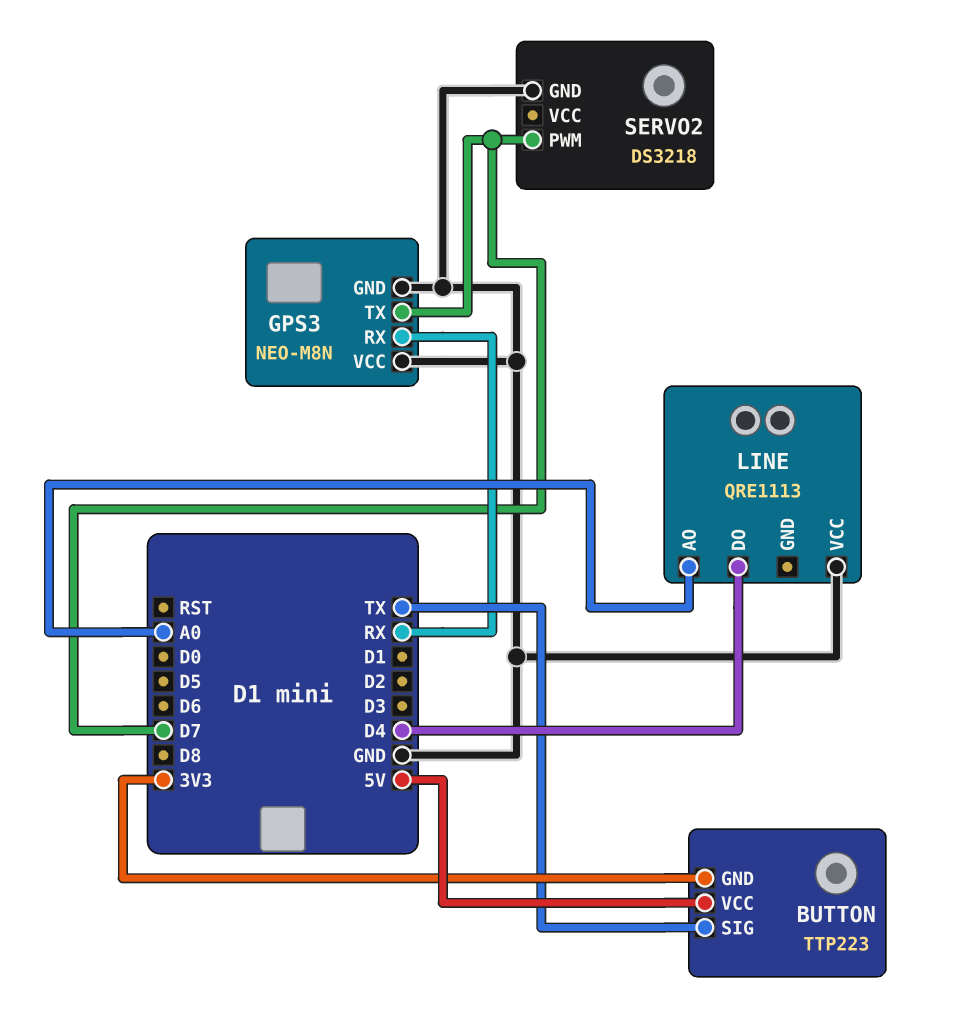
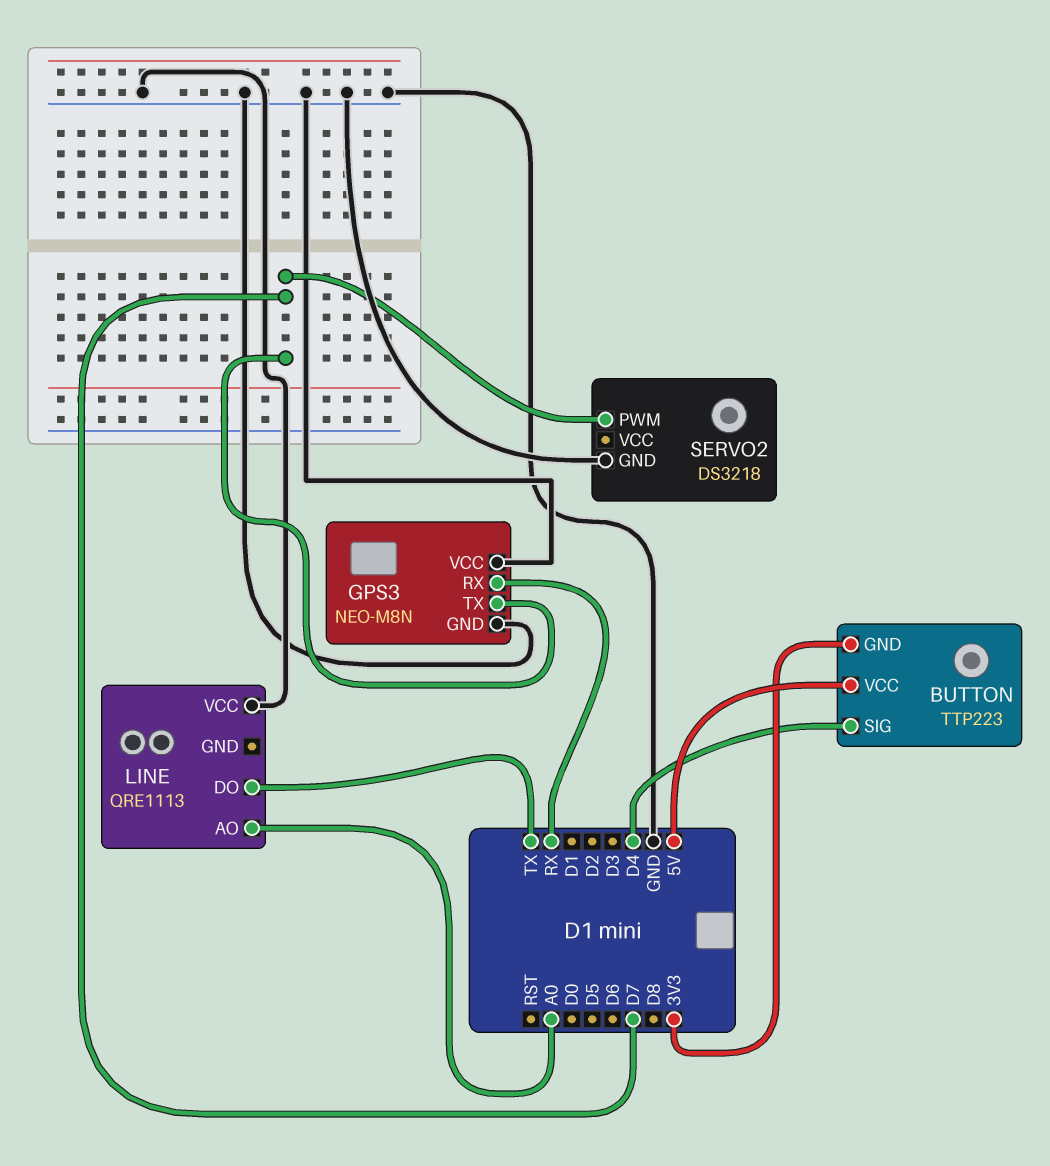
BUTTON pin SIG: TX -> D4
LINE pin DO: D4 -> TX

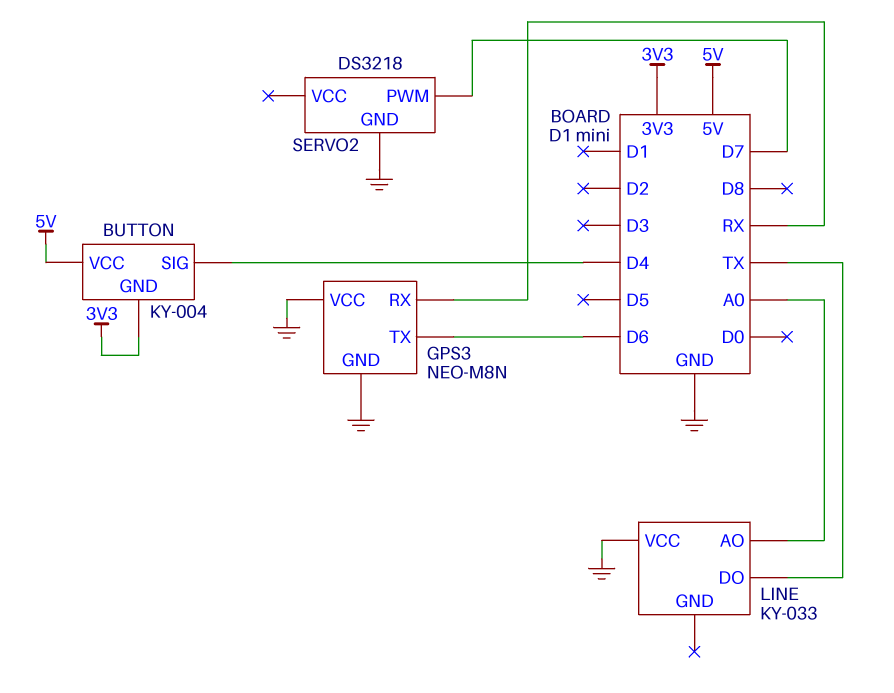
BUTTON: TTP223 -> KY-004
GPS3 pin TX: D7 -> D6
LINE: QRE1113 -> KY-033

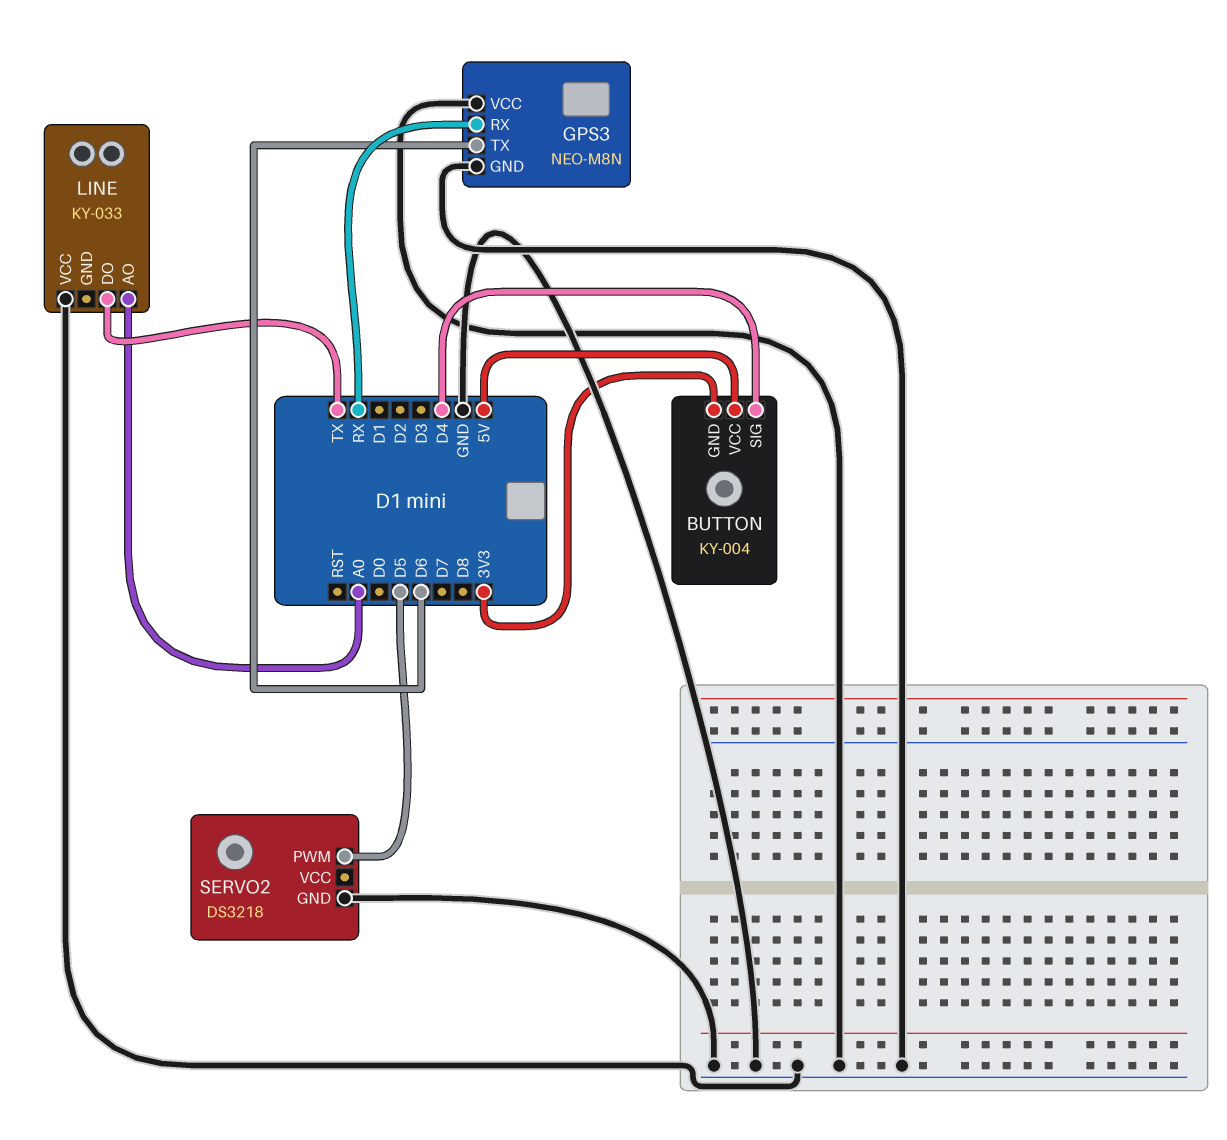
SERVO2 pin PWM: D7 -> D5

